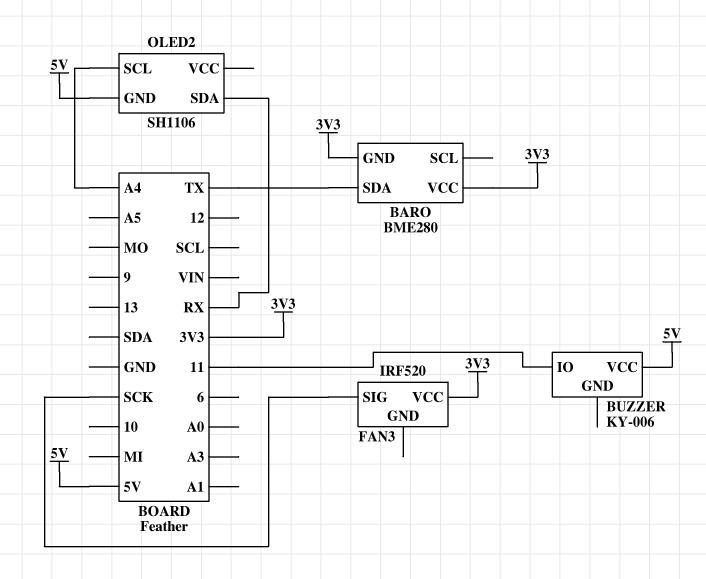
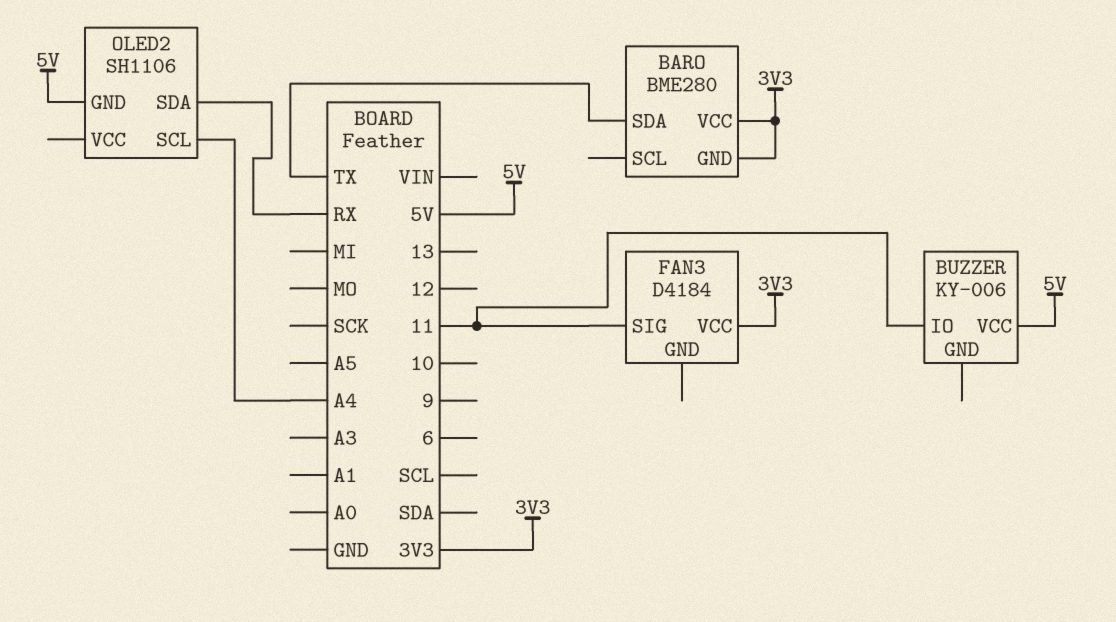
FAN3: IRF520 -> D4184
FAN3 pin SIG: SCK -> 11

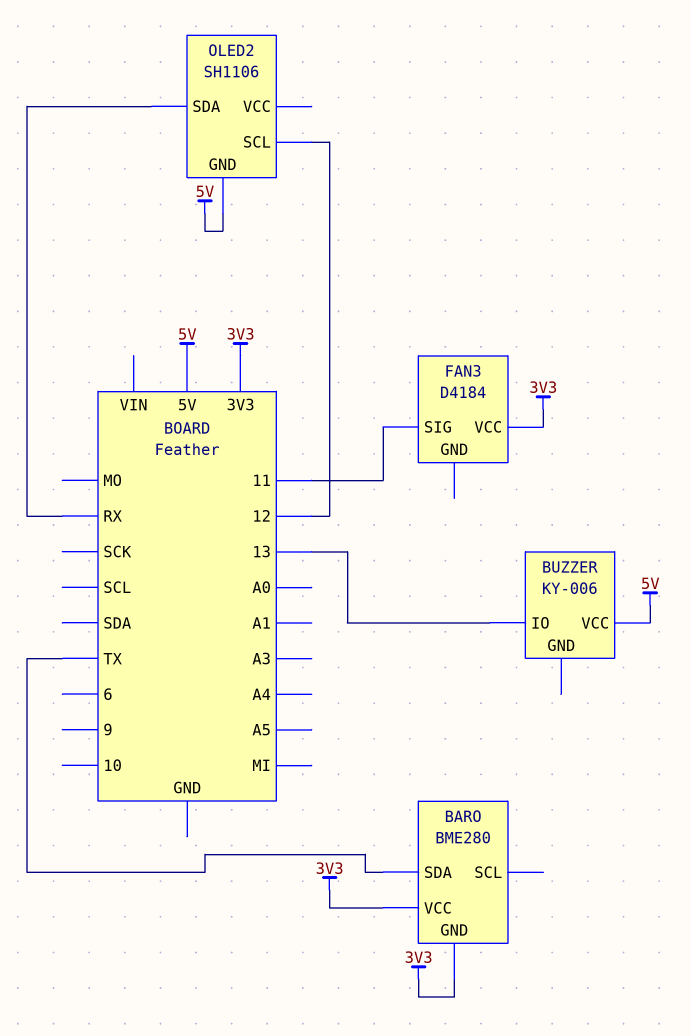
BUZZER pin IO: 11 -> 13
OLED2 pin SCL: A4 -> 12

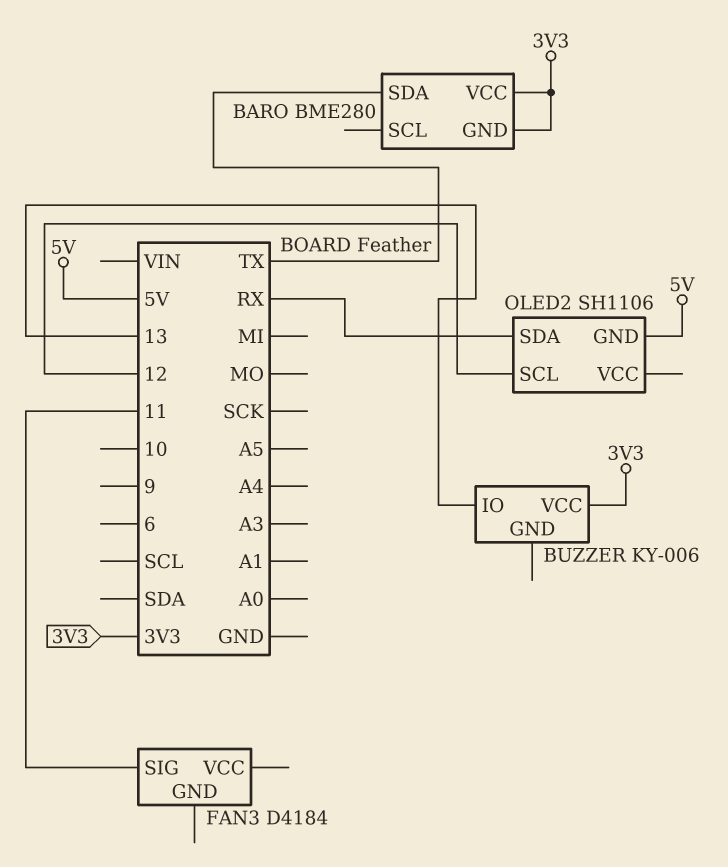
BUZZER pin VCC: 5V -> 3V3
FAN3 pin VCC: 3V3 -> none

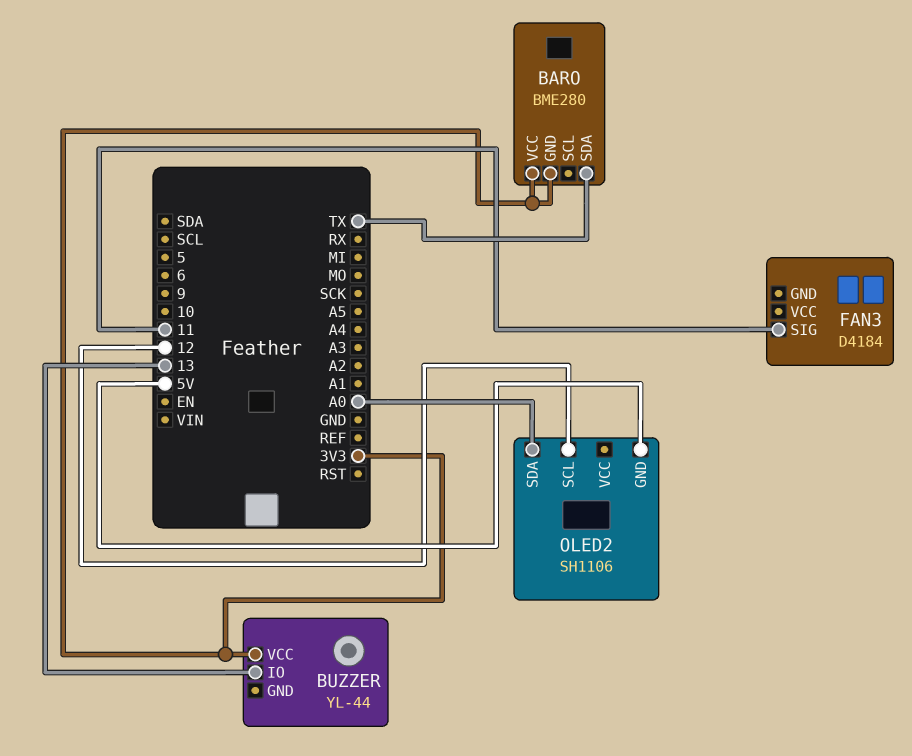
BUZZER: KY-006 -> YL-44
OLED2 pin SDA: RX -> A0

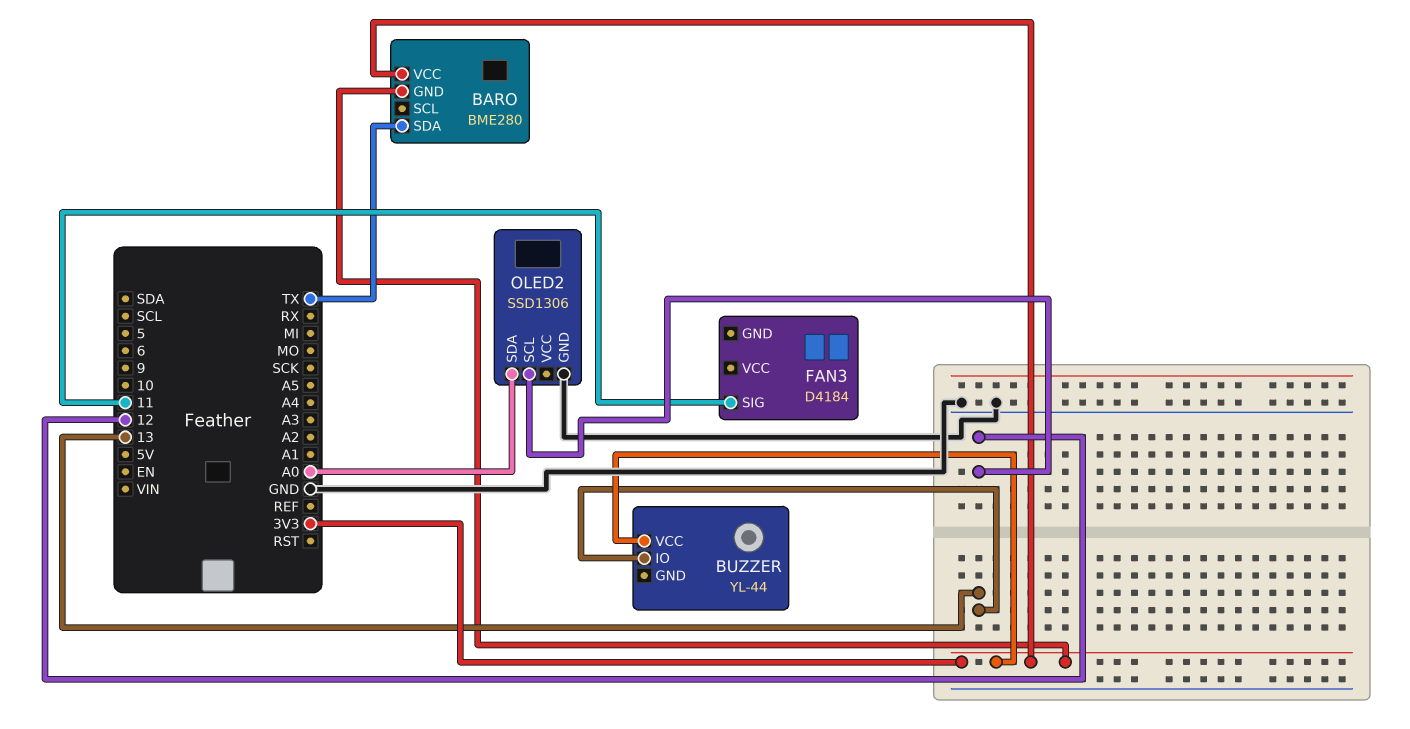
OLED2: SH1106 -> SSD1306
OLED2 pin GND: 5V -> GND

